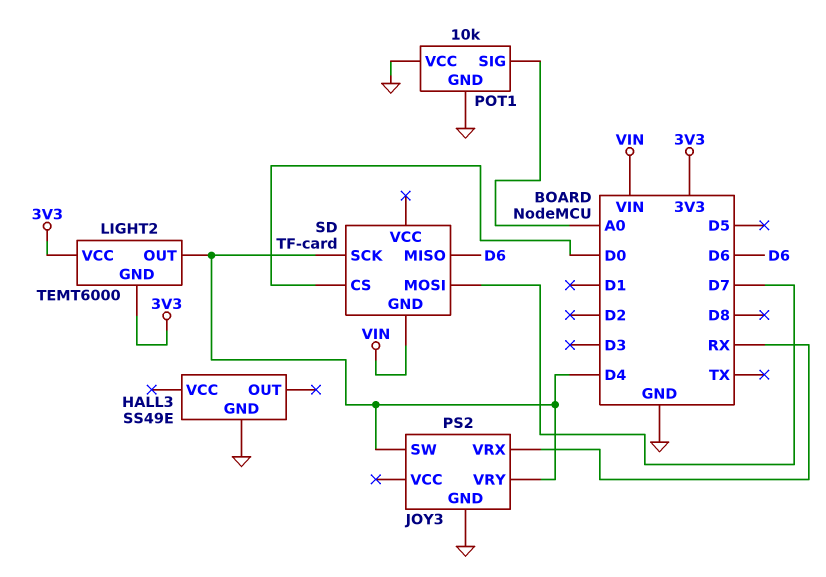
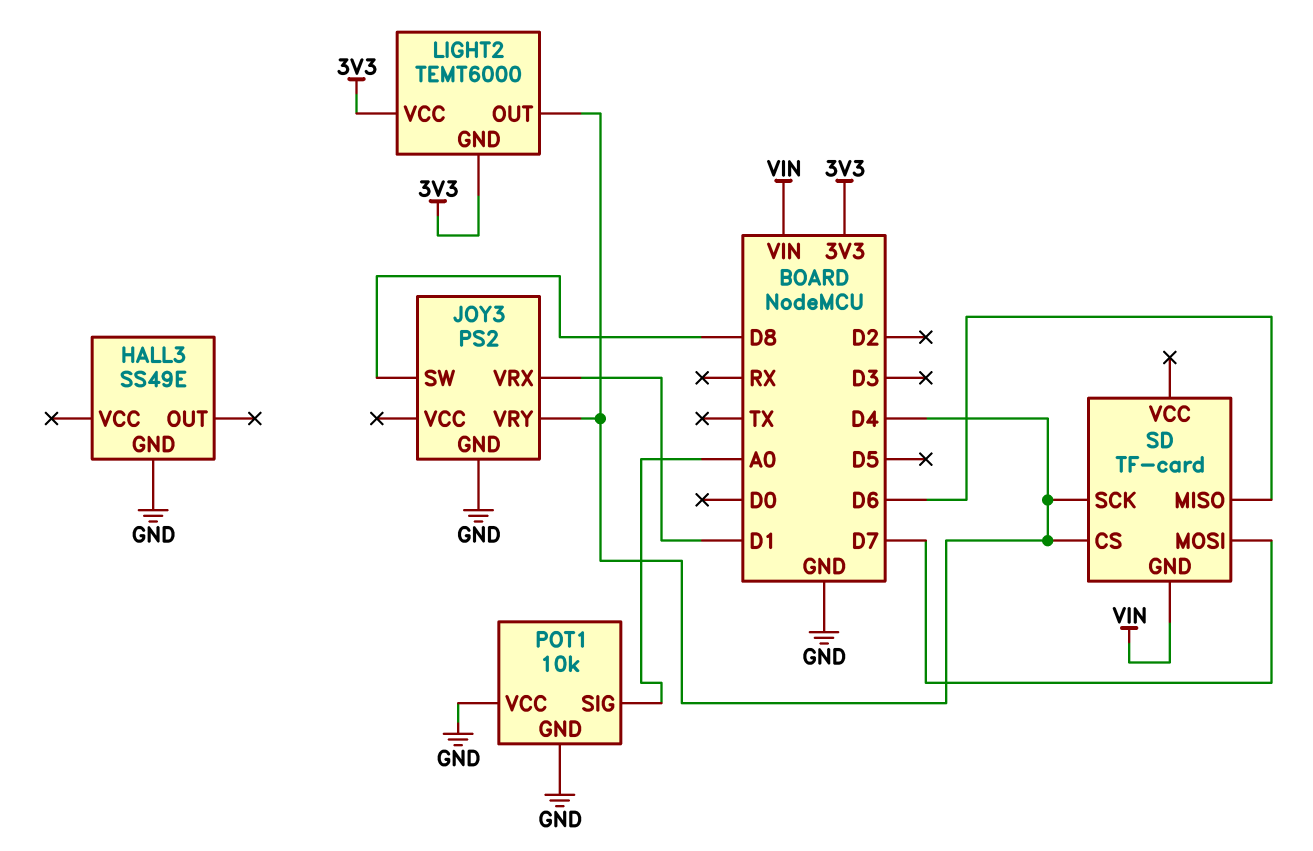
JOY3 pin SW: D4 -> D8
JOY3 pin VRX: RX -> D1
SD pin CS: D0 -> D4

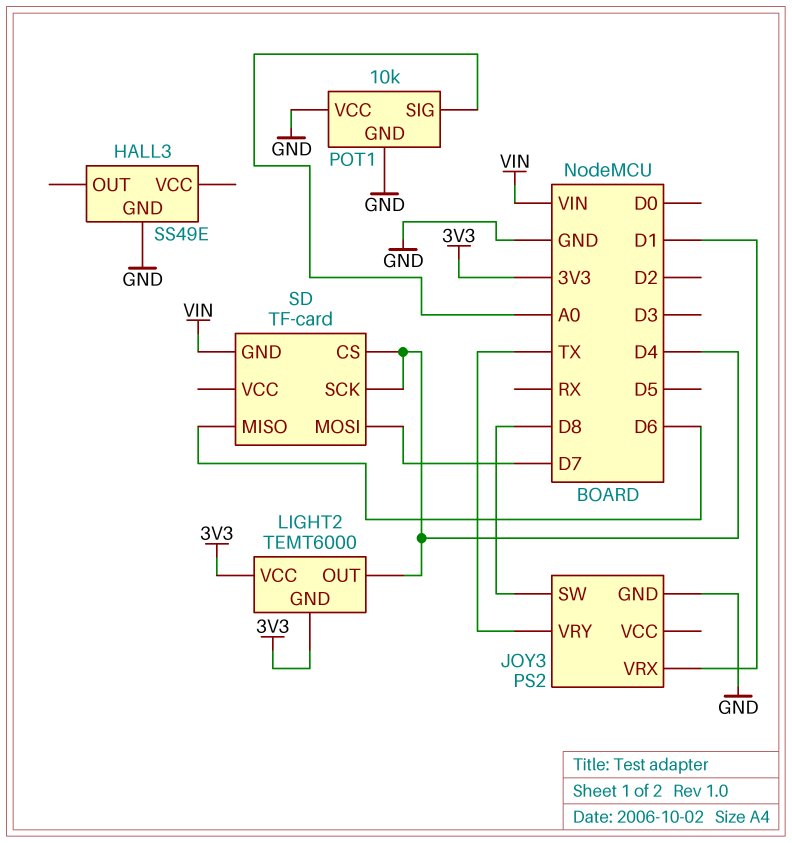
JOY3 pin VRY: D4 -> TX

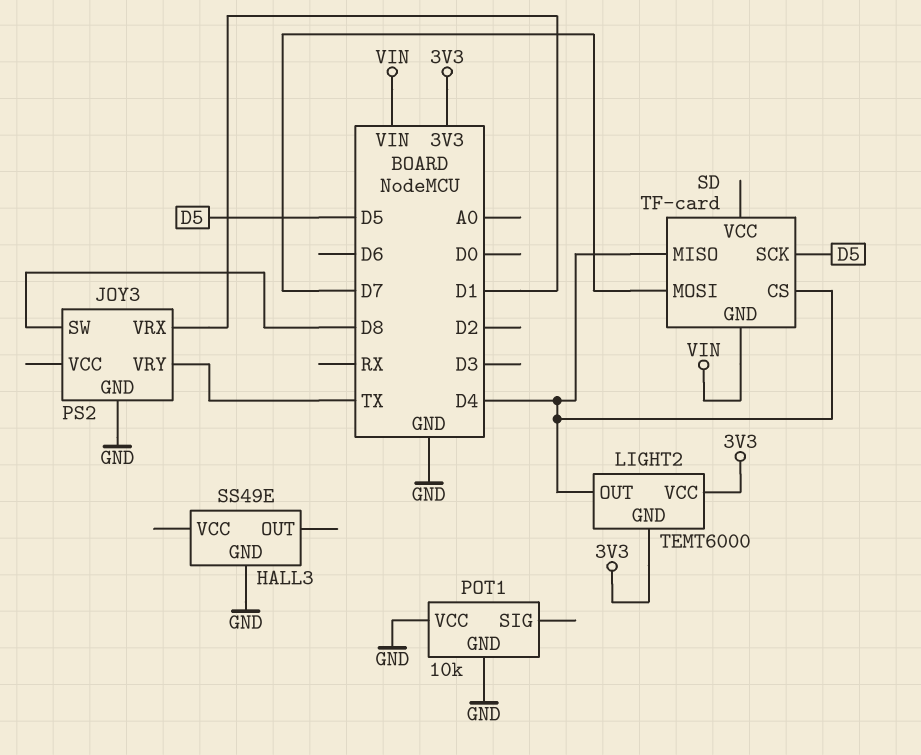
POT1 pin SIG: A0 -> none
SD pin MISO: D6 -> D4
SD pin SCK: D4 -> D5

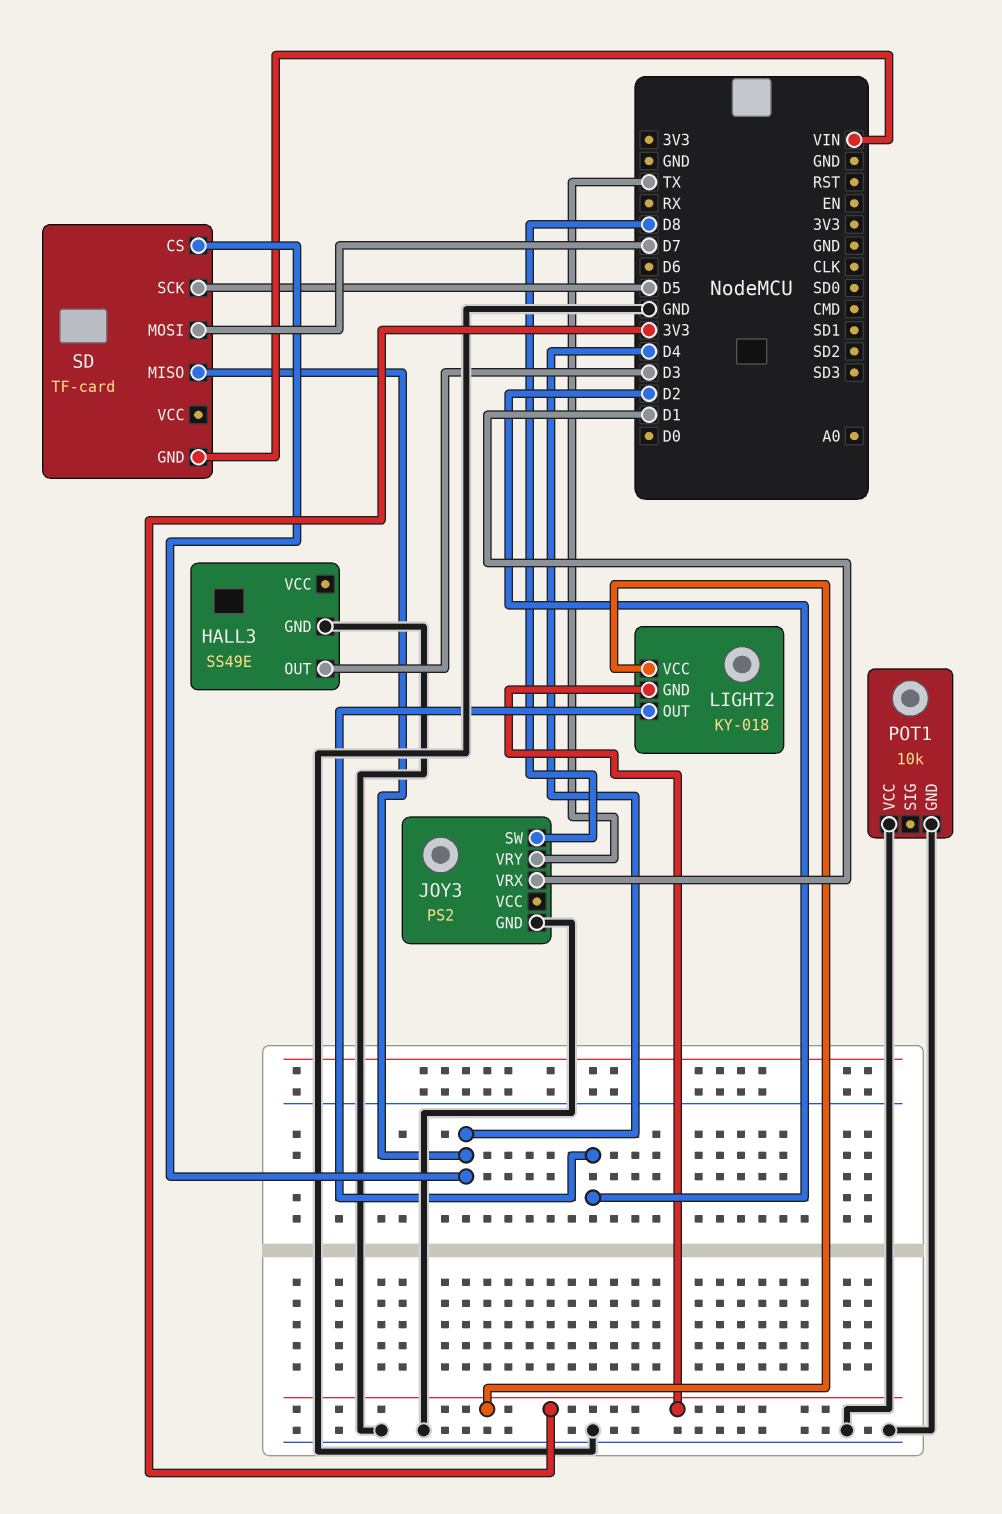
HALL3 pin OUT: none -> D3
LIGHT2: TEMT6000 -> KY-018
LIGHT2 pin OUT: D4 -> D2

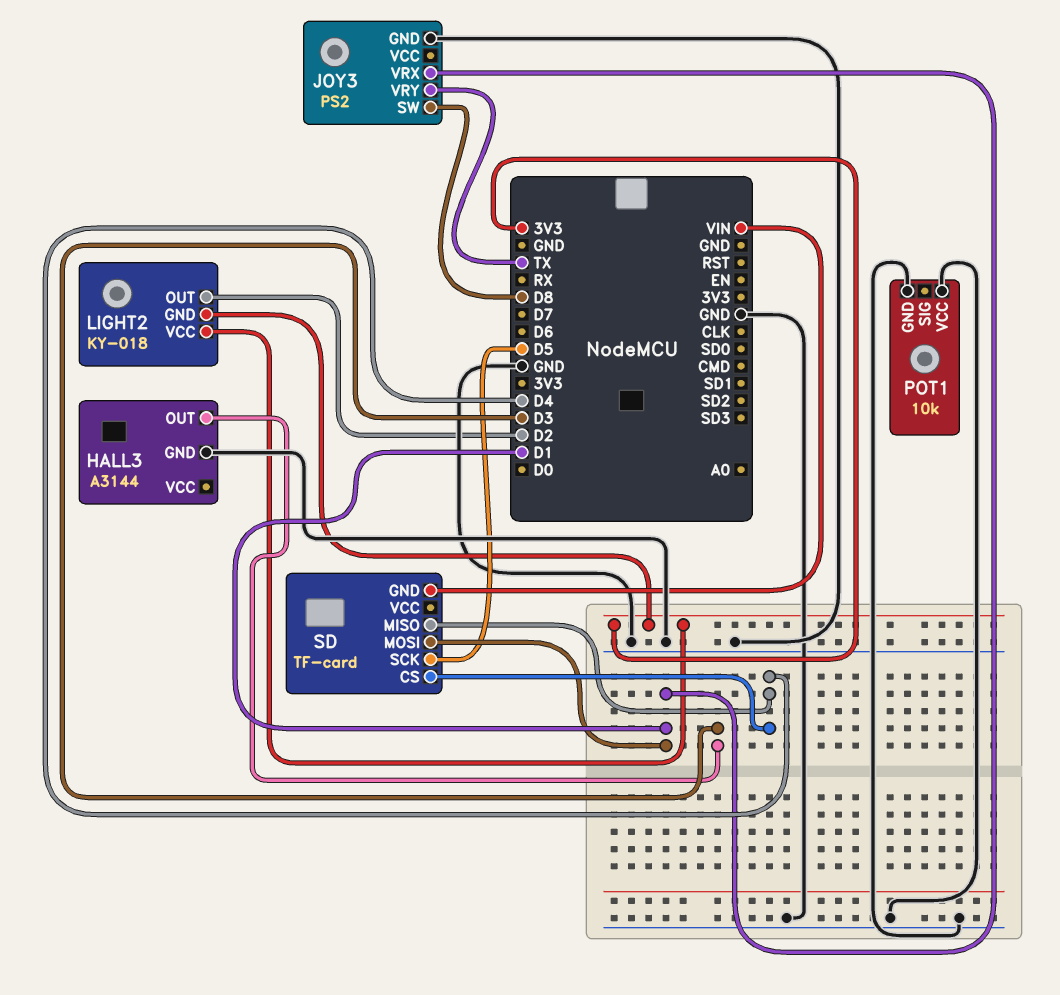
HALL3: SS49E -> A3144
SD pin MOSI: D7 -> D1

